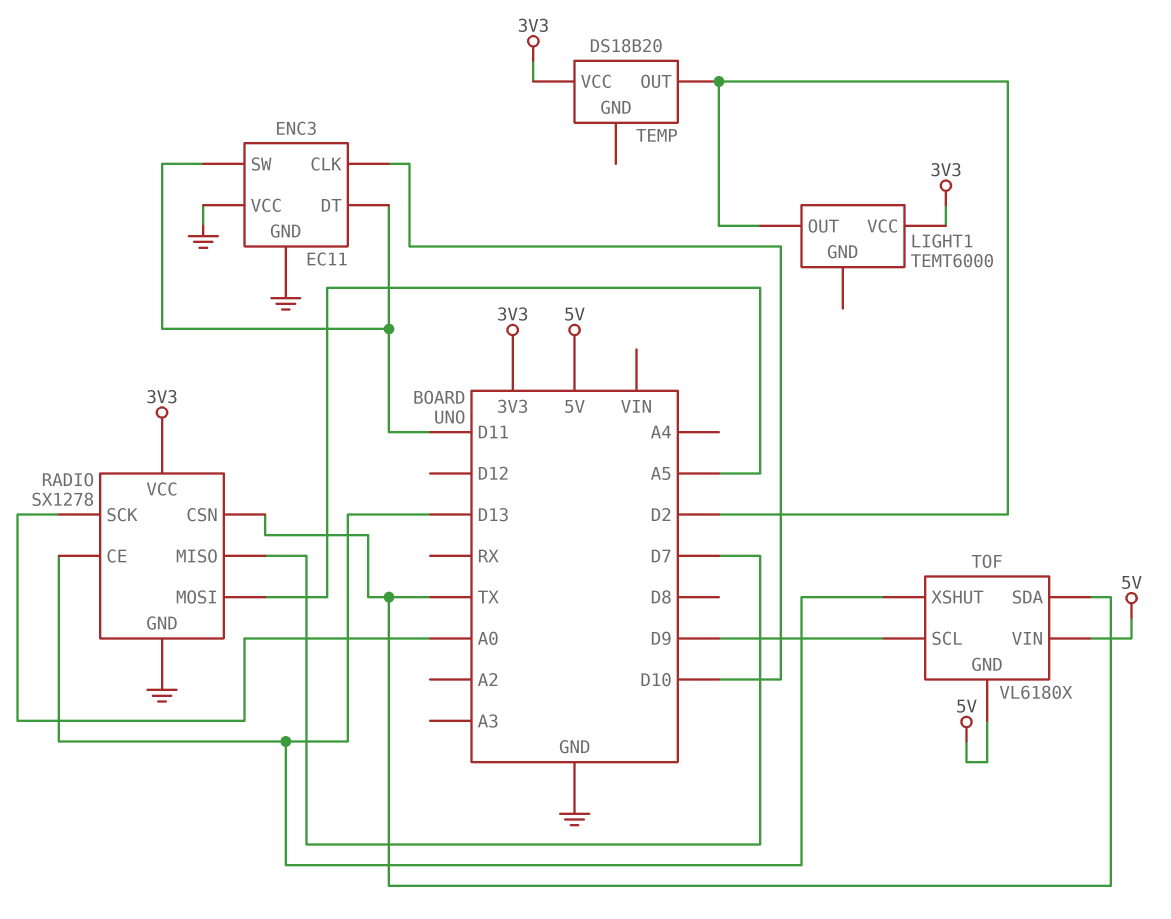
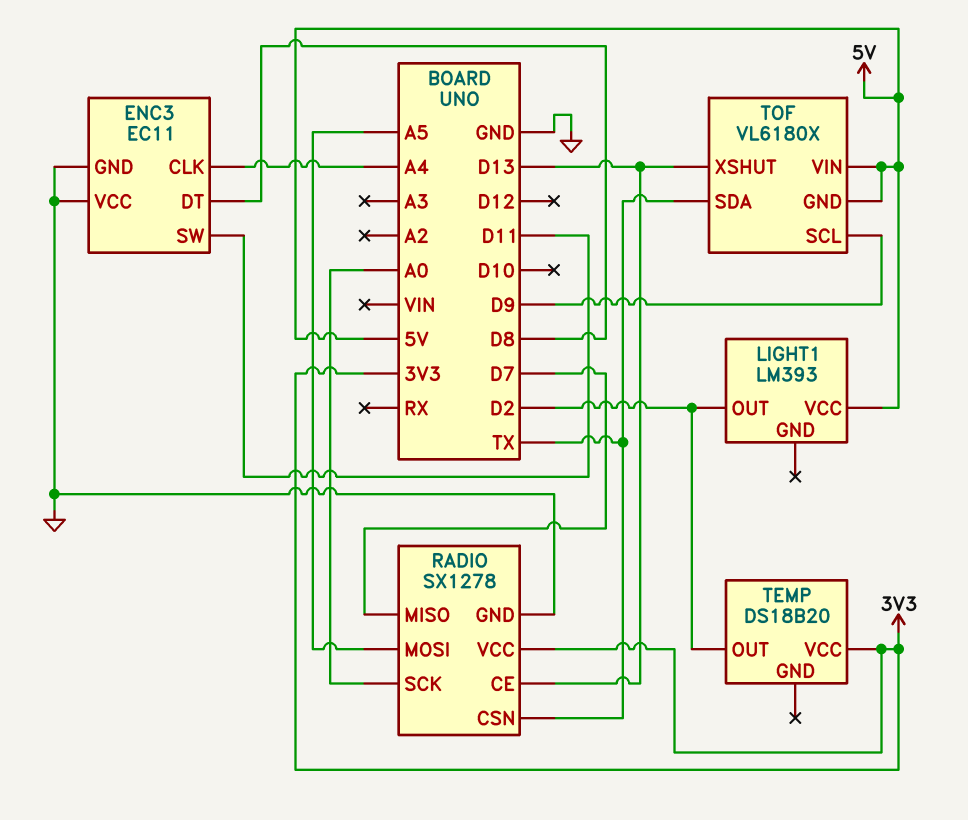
ENC3 pin CLK: D10 -> A4
ENC3 pin DT: D11 -> D8
LIGHT1: TEMT6000 -> LM393
LIGHT1 pin VCC: 3V3 -> 5V

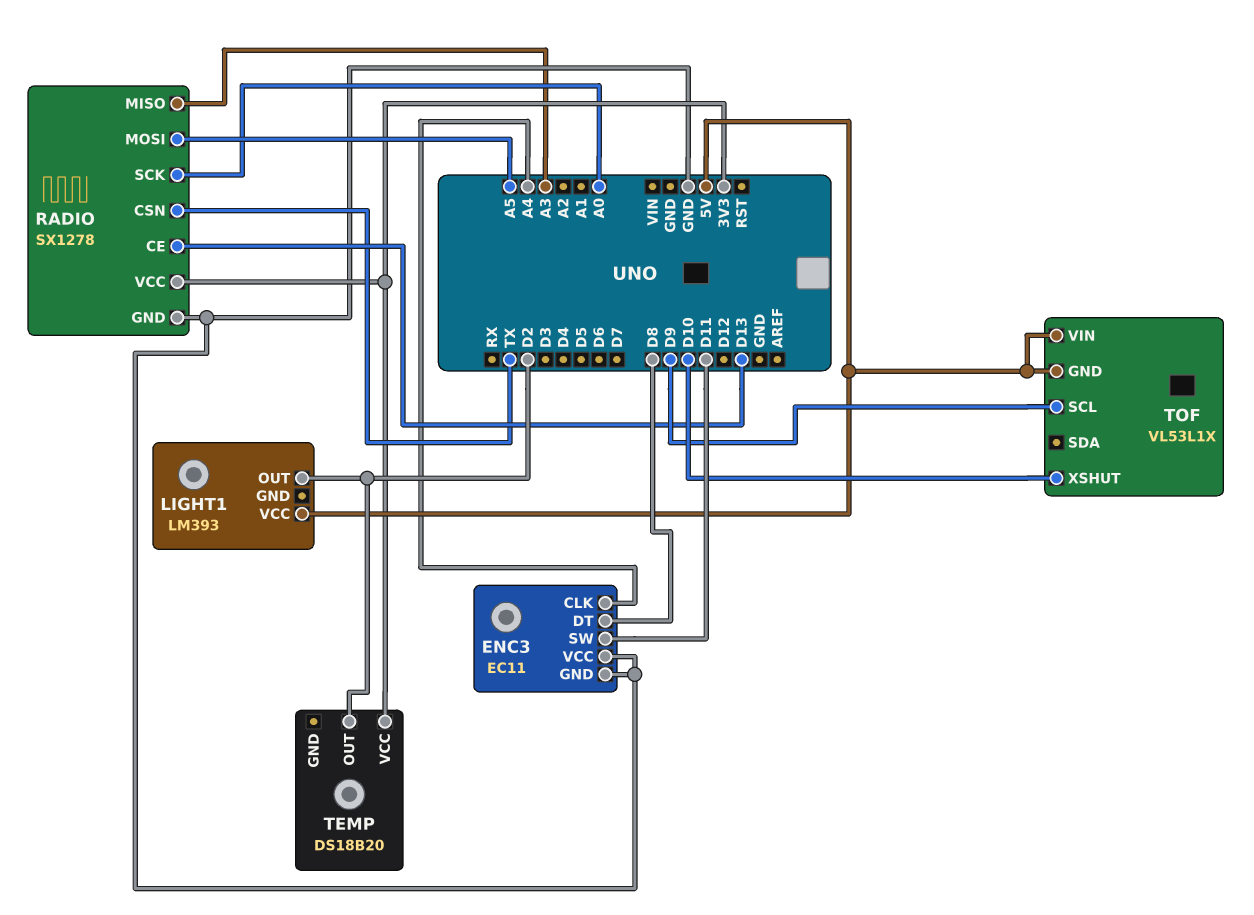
RADIO pin MISO: D7 -> A3
TOF: VL6180X -> VL53L1X
TOF pin SDA: TX -> none
TOF pin XSHUT: D13 -> D10

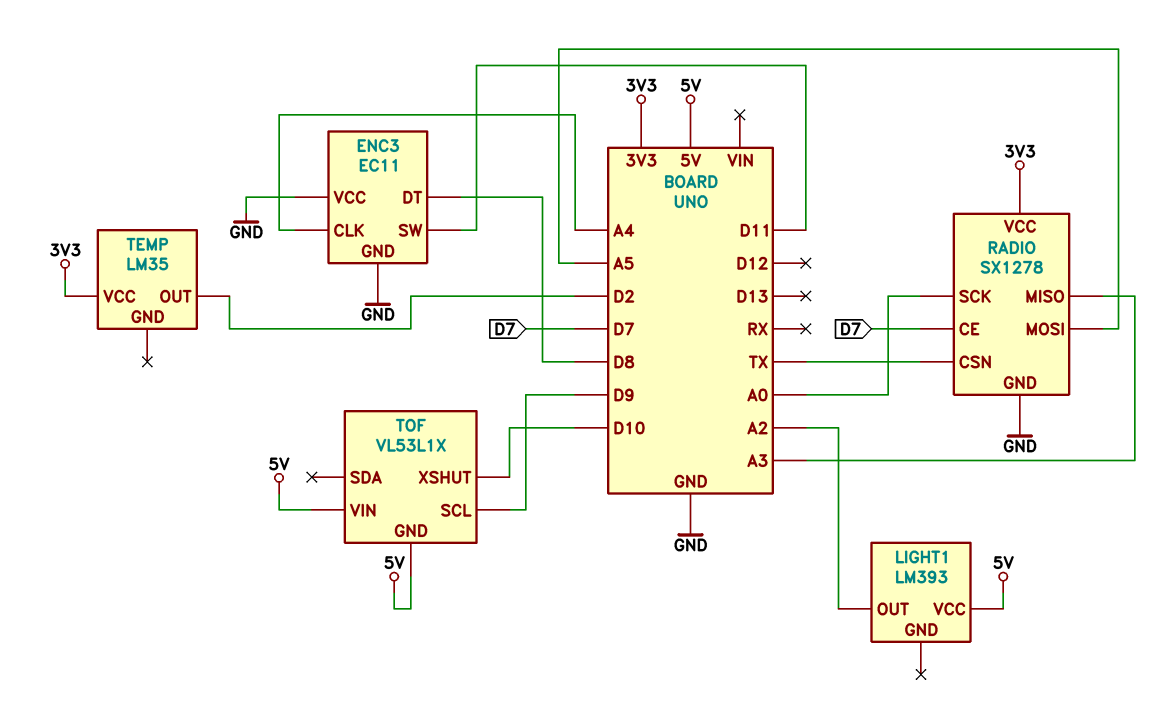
LIGHT1 pin OUT: D2 -> A2
RADIO pin CE: D13 -> D7
TEMP: DS18B20 -> LM35

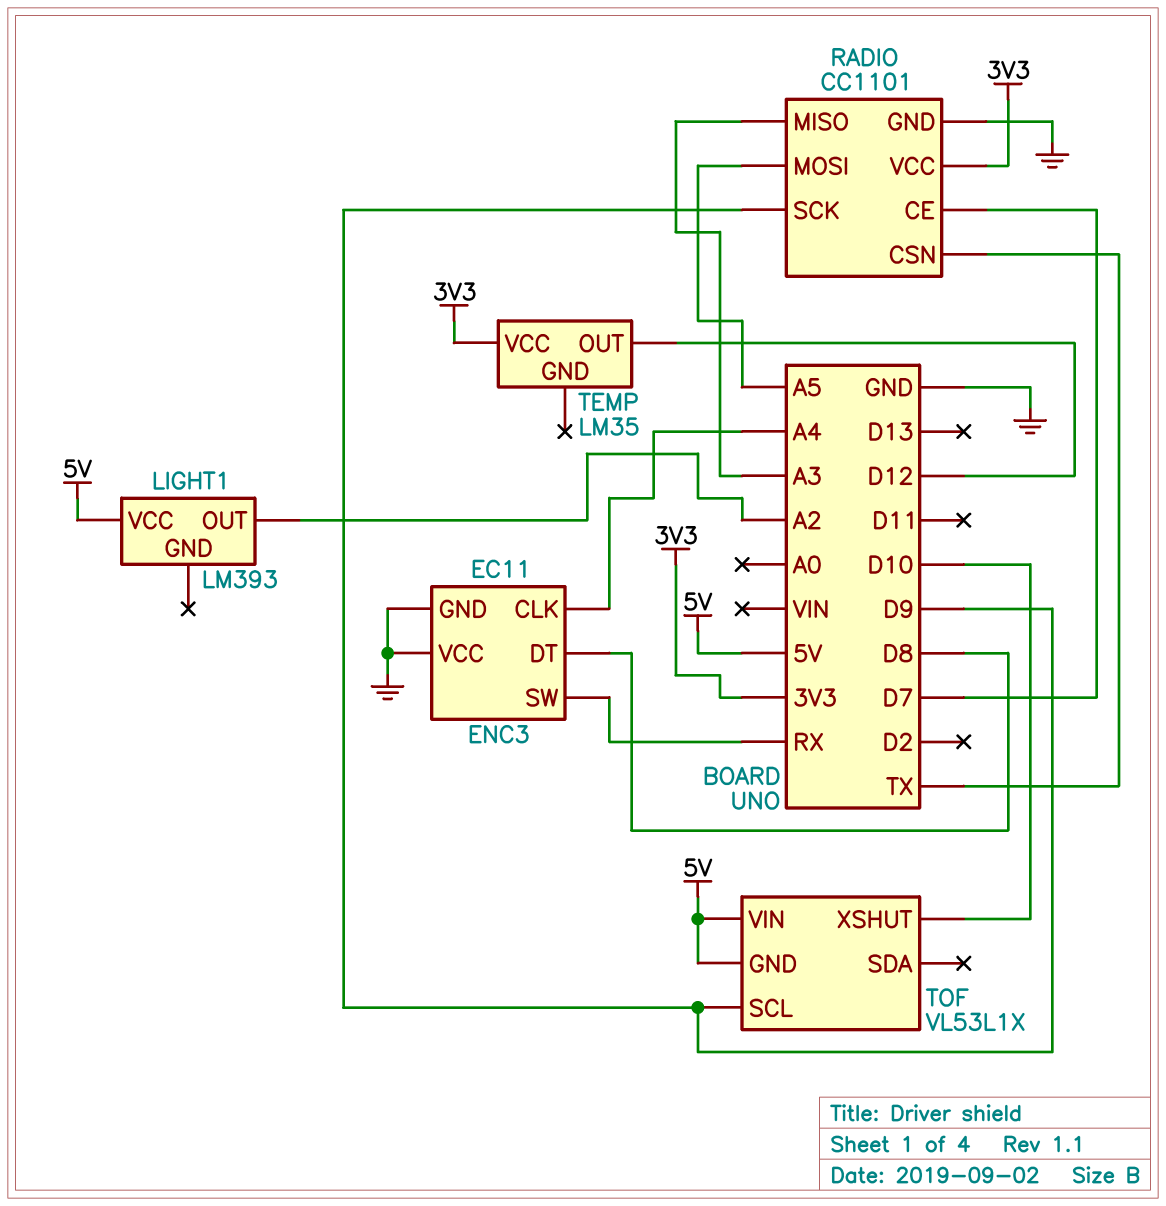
ENC3 pin SW: D11 -> RX
RADIO: SX1278 -> CC1101
RADIO pin SCK: A0 -> D9
TEMP pin OUT: D2 -> D12

